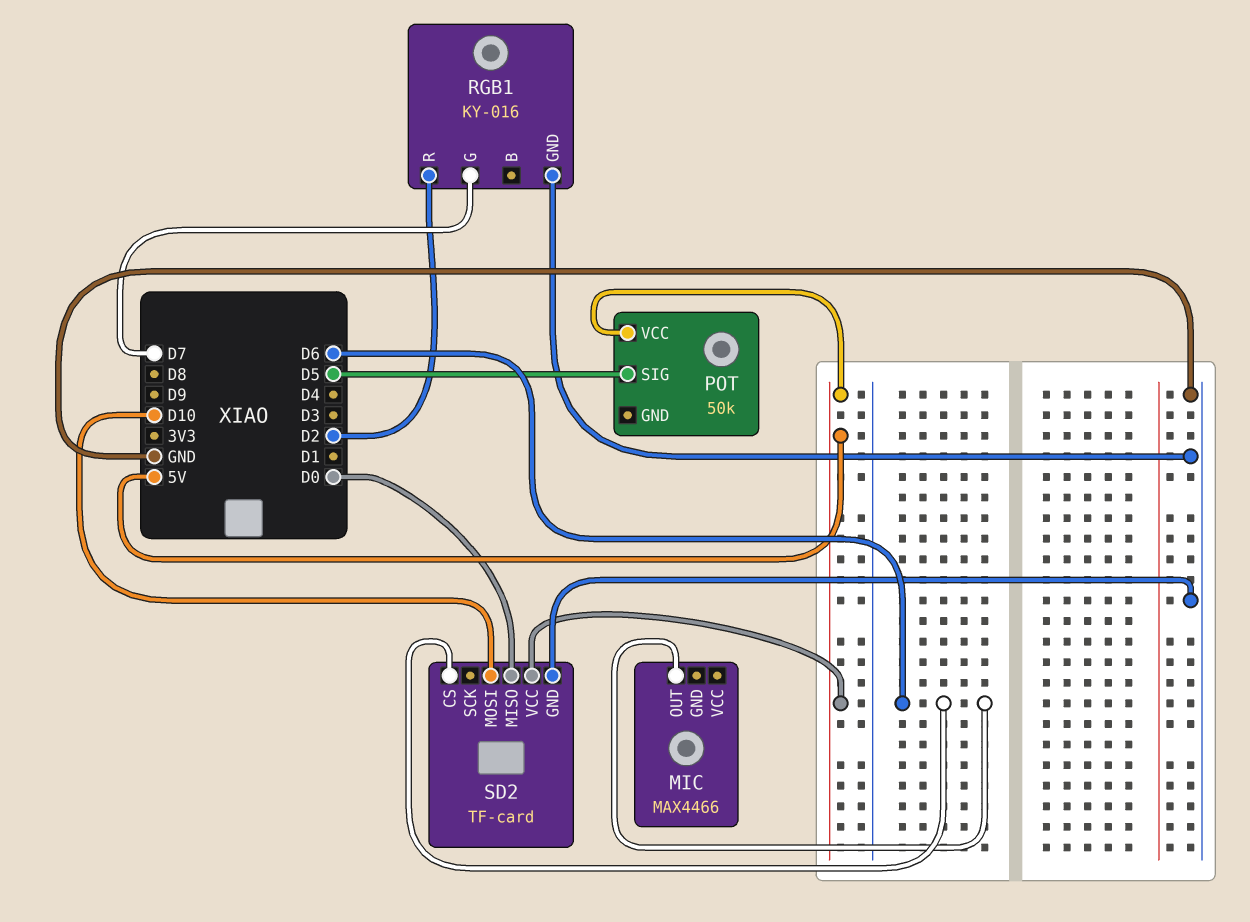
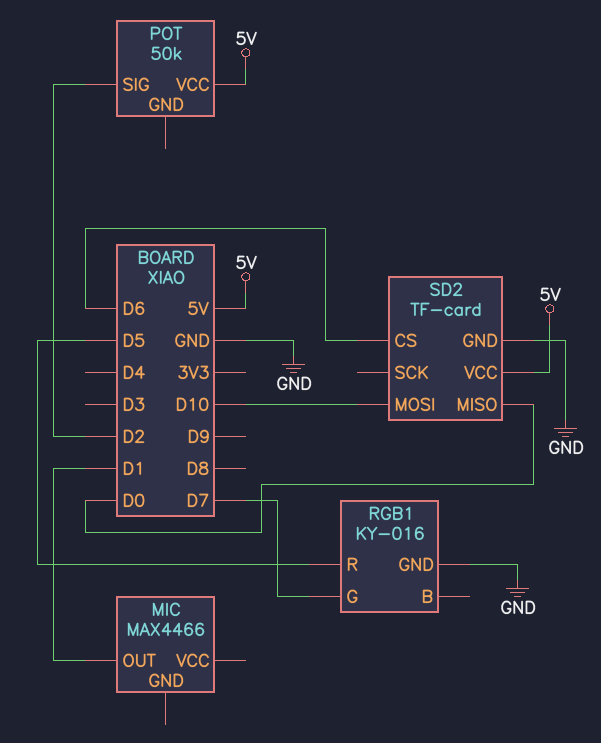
MIC pin OUT: D6 -> D1
POT pin SIG: D5 -> D2
RGB1 pin R: D2 -> D5

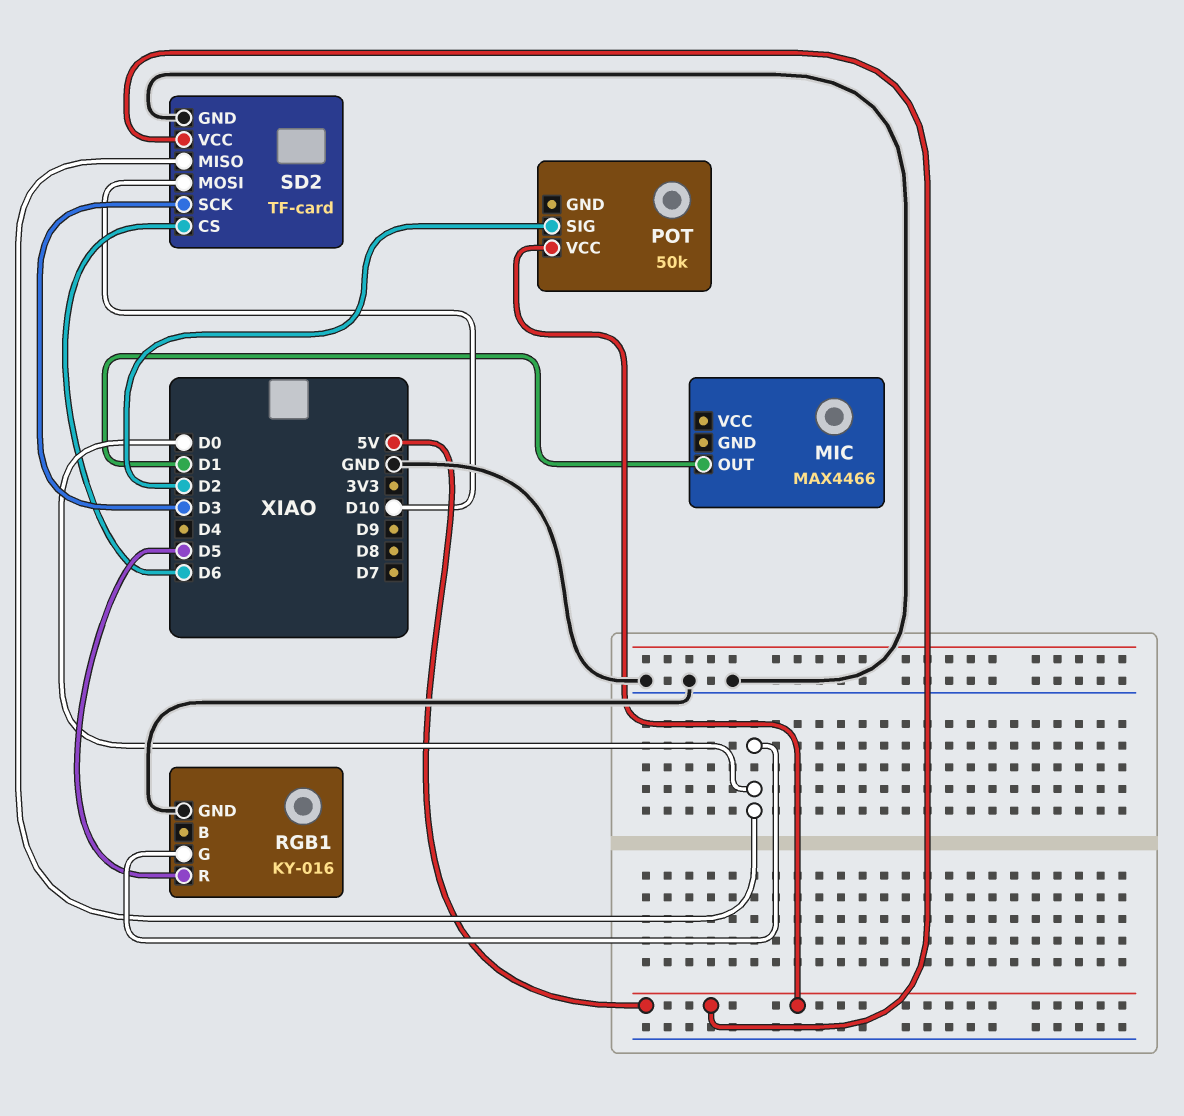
RGB1 pin G: D7 -> D0
SD2 pin SCK: none -> D3

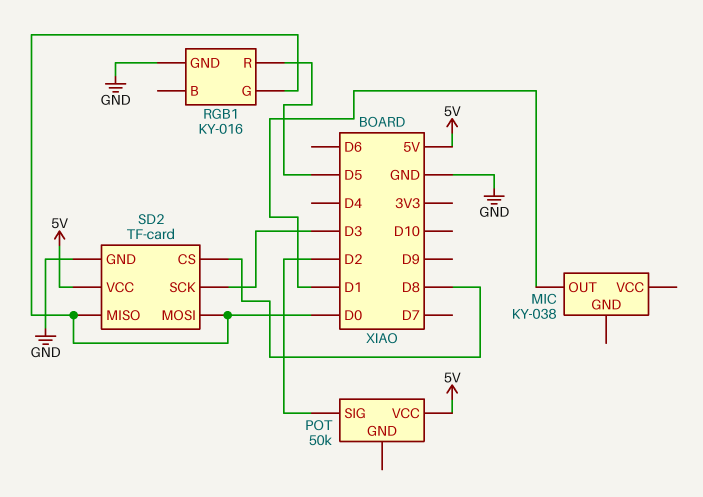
MIC: MAX4466 -> KY-038
SD2 pin CS: D6 -> D8
SD2 pin MOSI: D10 -> D0

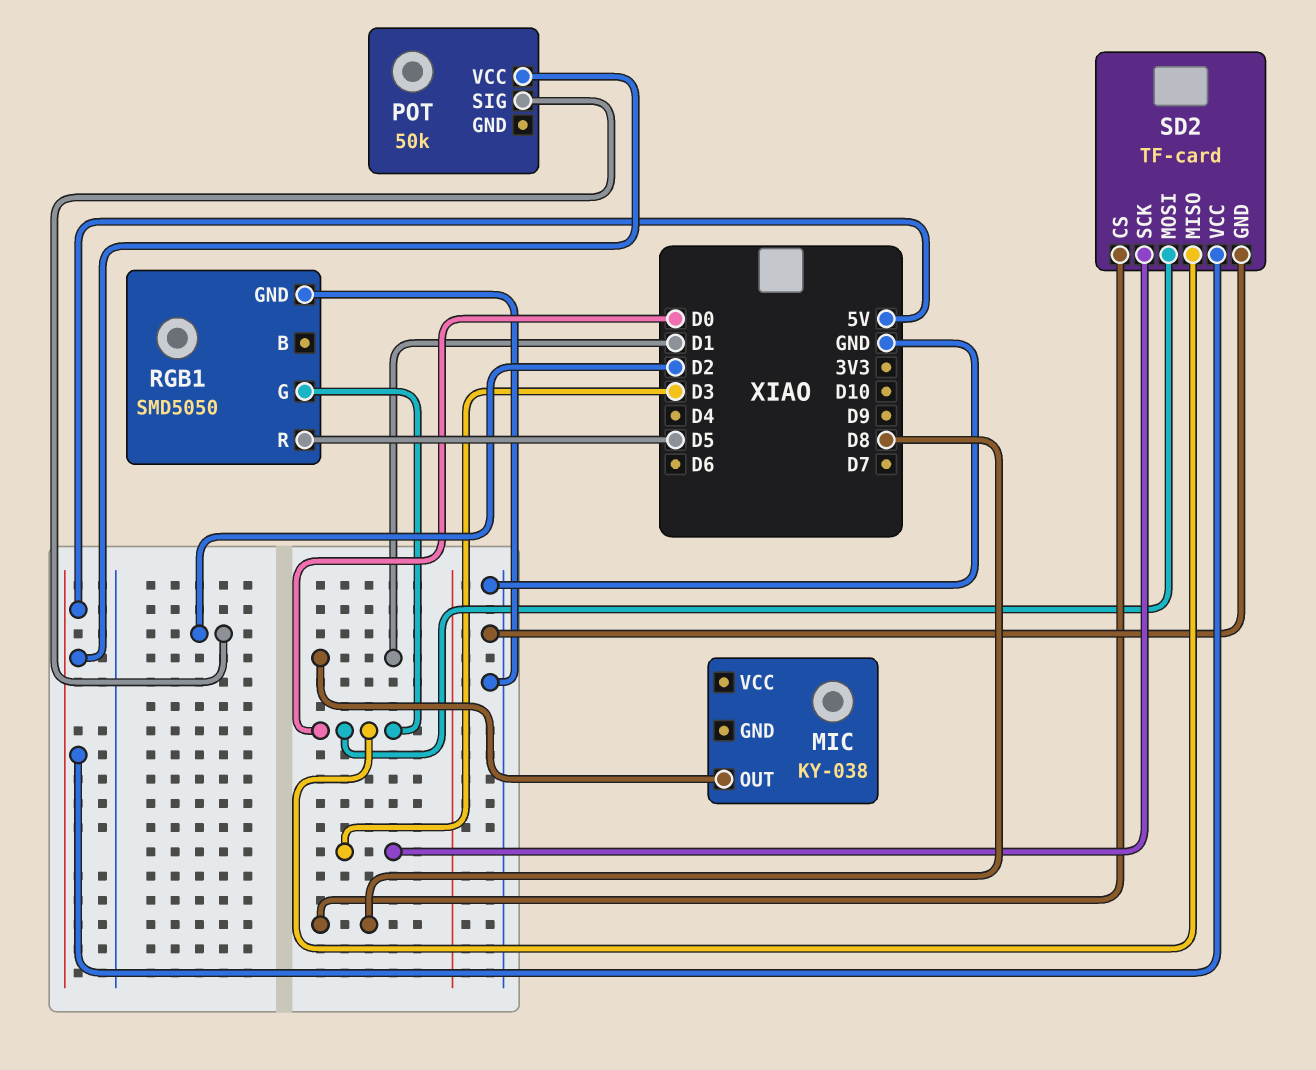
RGB1: KY-016 -> SMD5050

